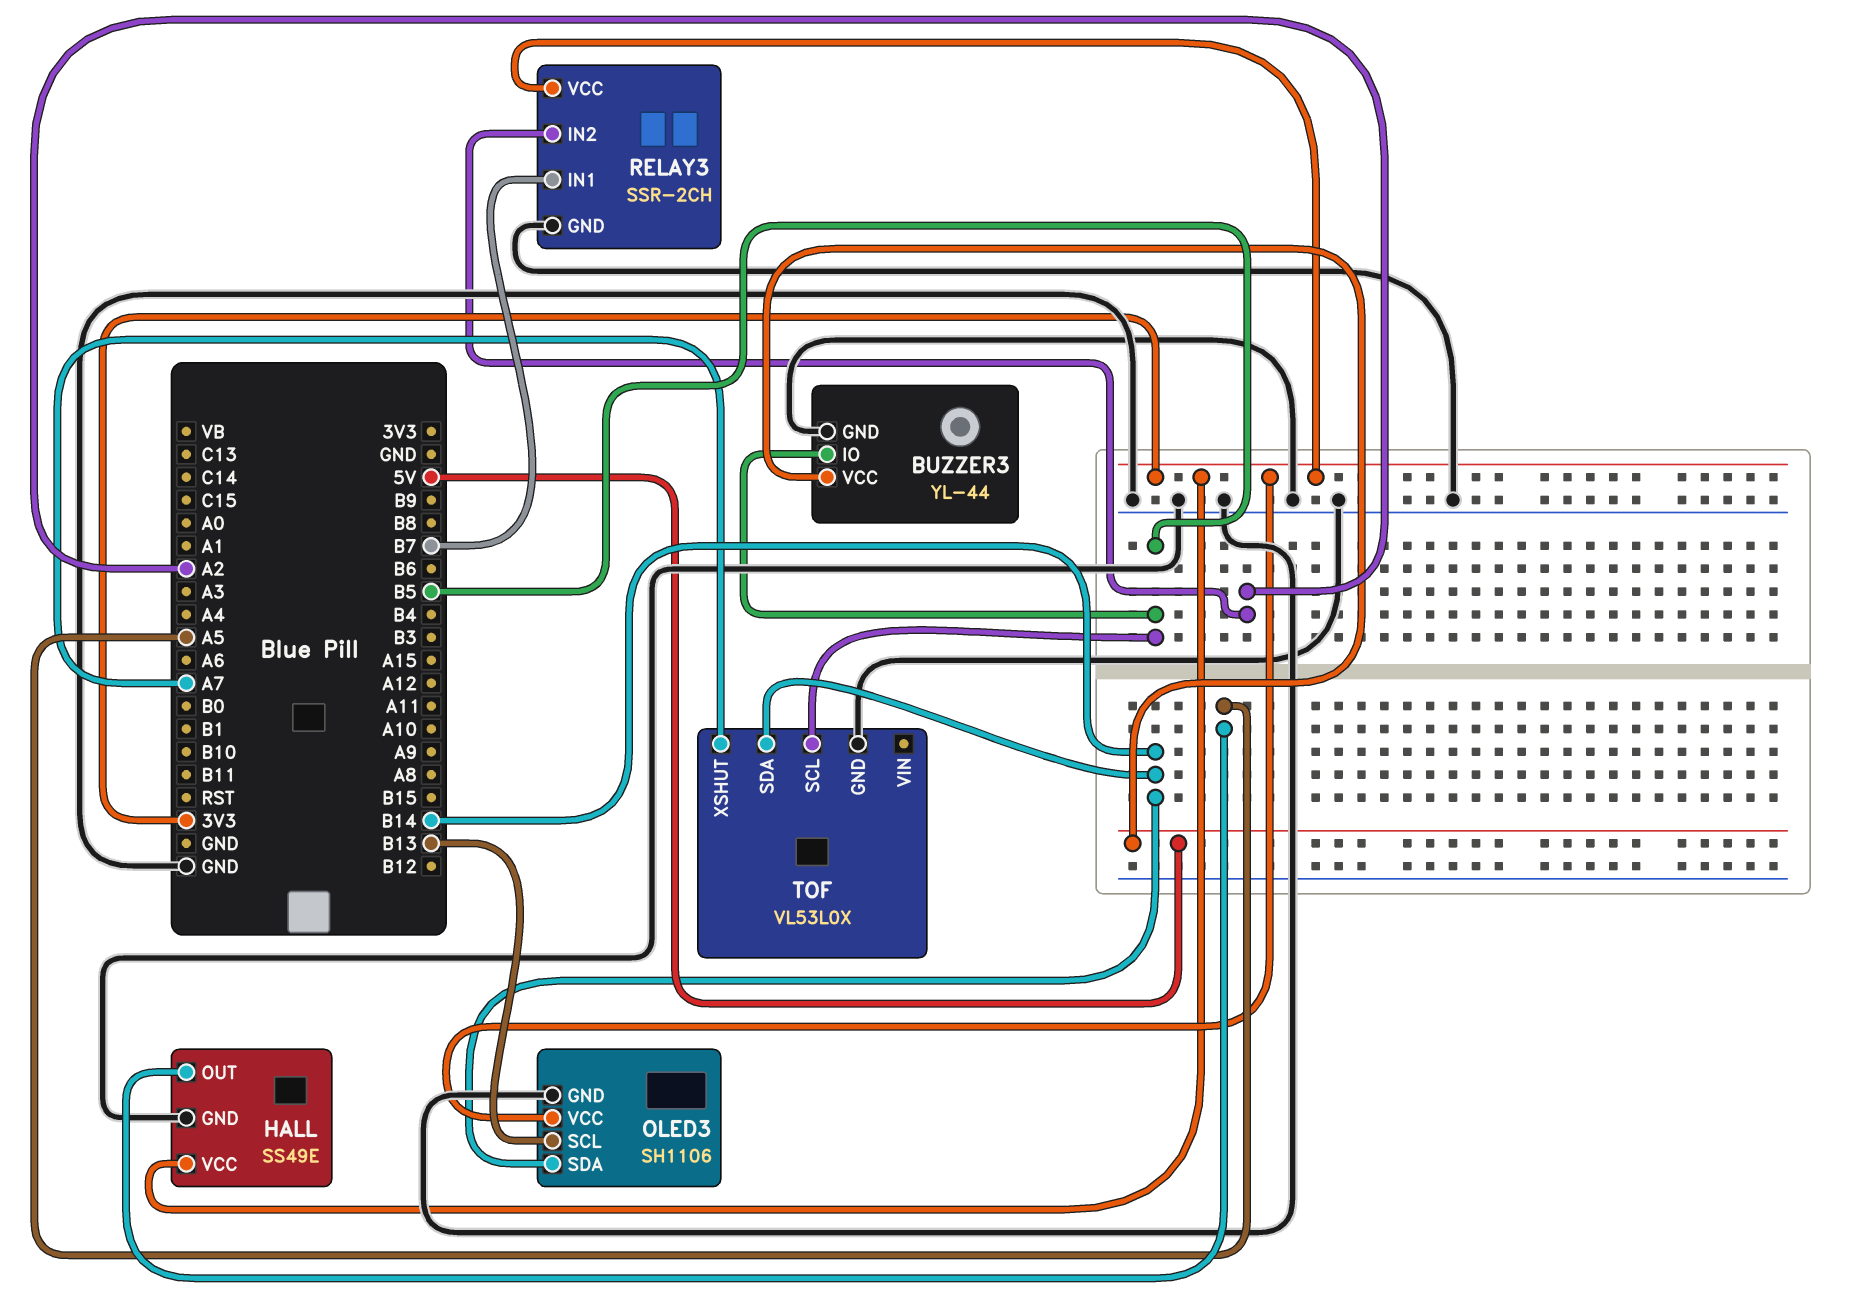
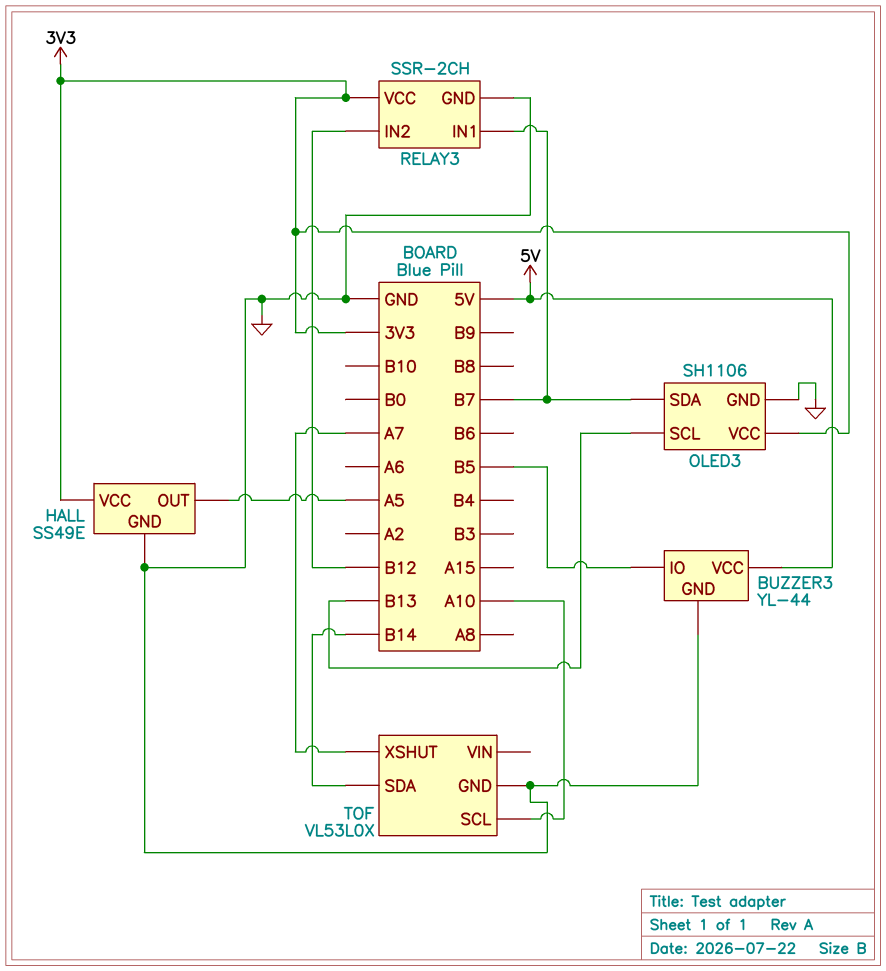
OLED3 pin SDA: B14 -> B7
RELAY3 pin IN2: A2 -> B12
TOF pin SCL: B5 -> A10

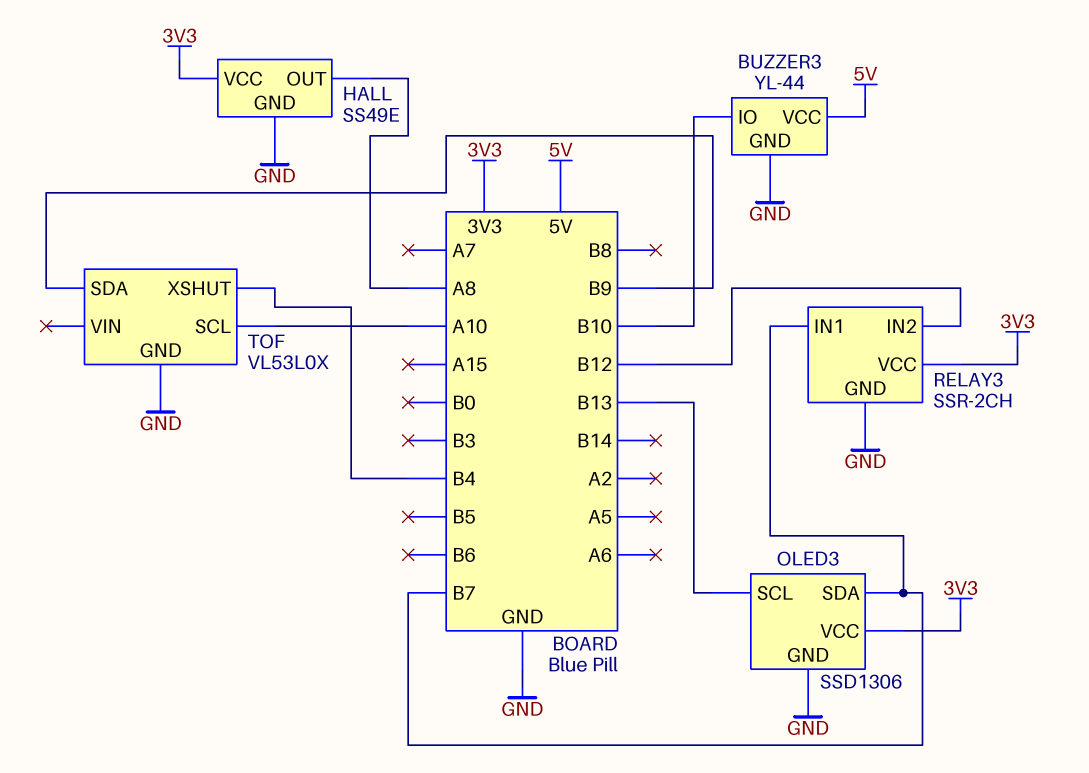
BUZZER3 pin IO: B5 -> B10
HALL pin OUT: A5 -> A8
OLED3: SH1106 -> SSD1306
TOF pin SDA: B14 -> B9
TOF pin XSHUT: A7 -> B4

